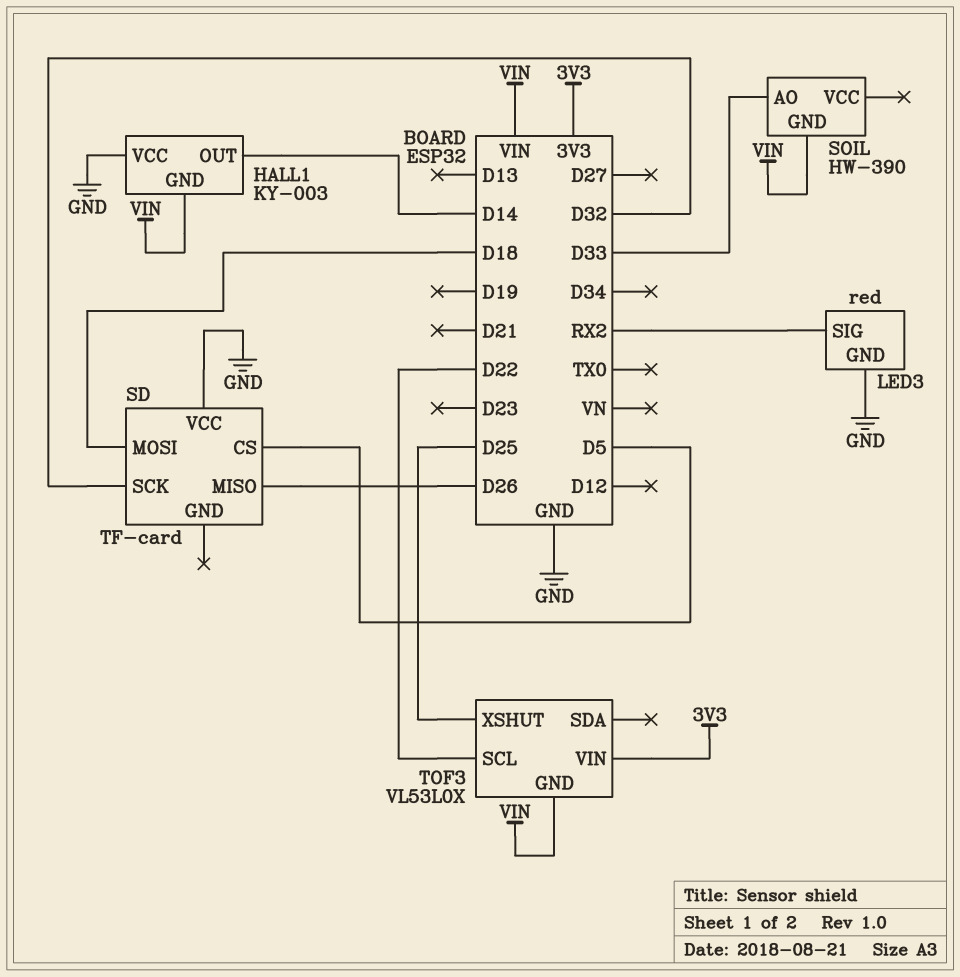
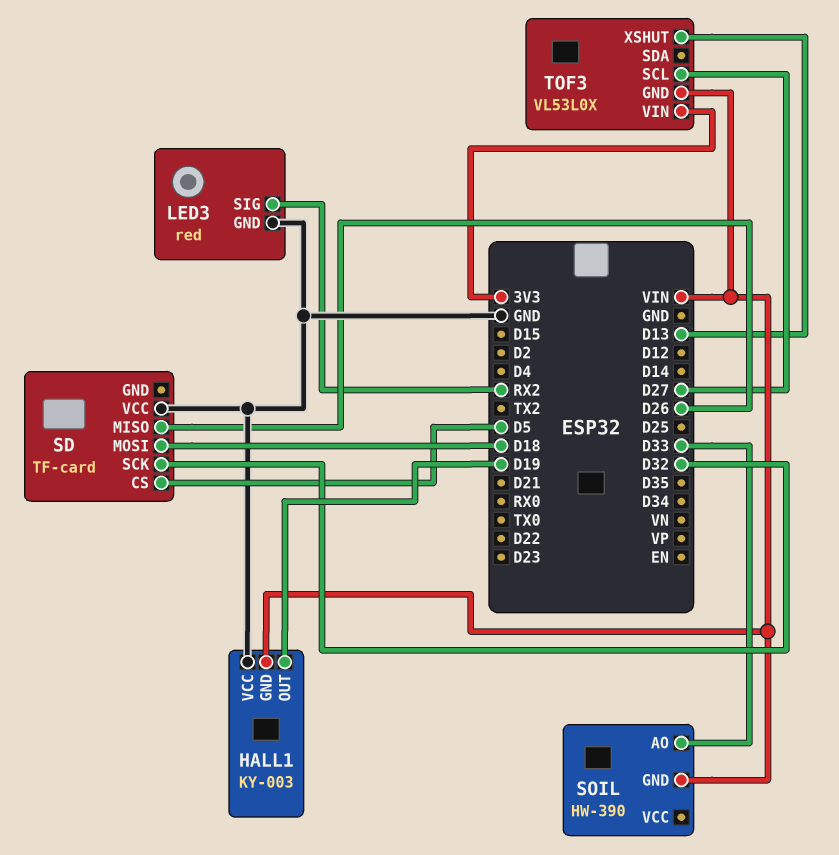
HALL1 pin OUT: D14 -> D19
TOF3 pin SCL: D22 -> D27
TOF3 pin XSHUT: D25 -> D13

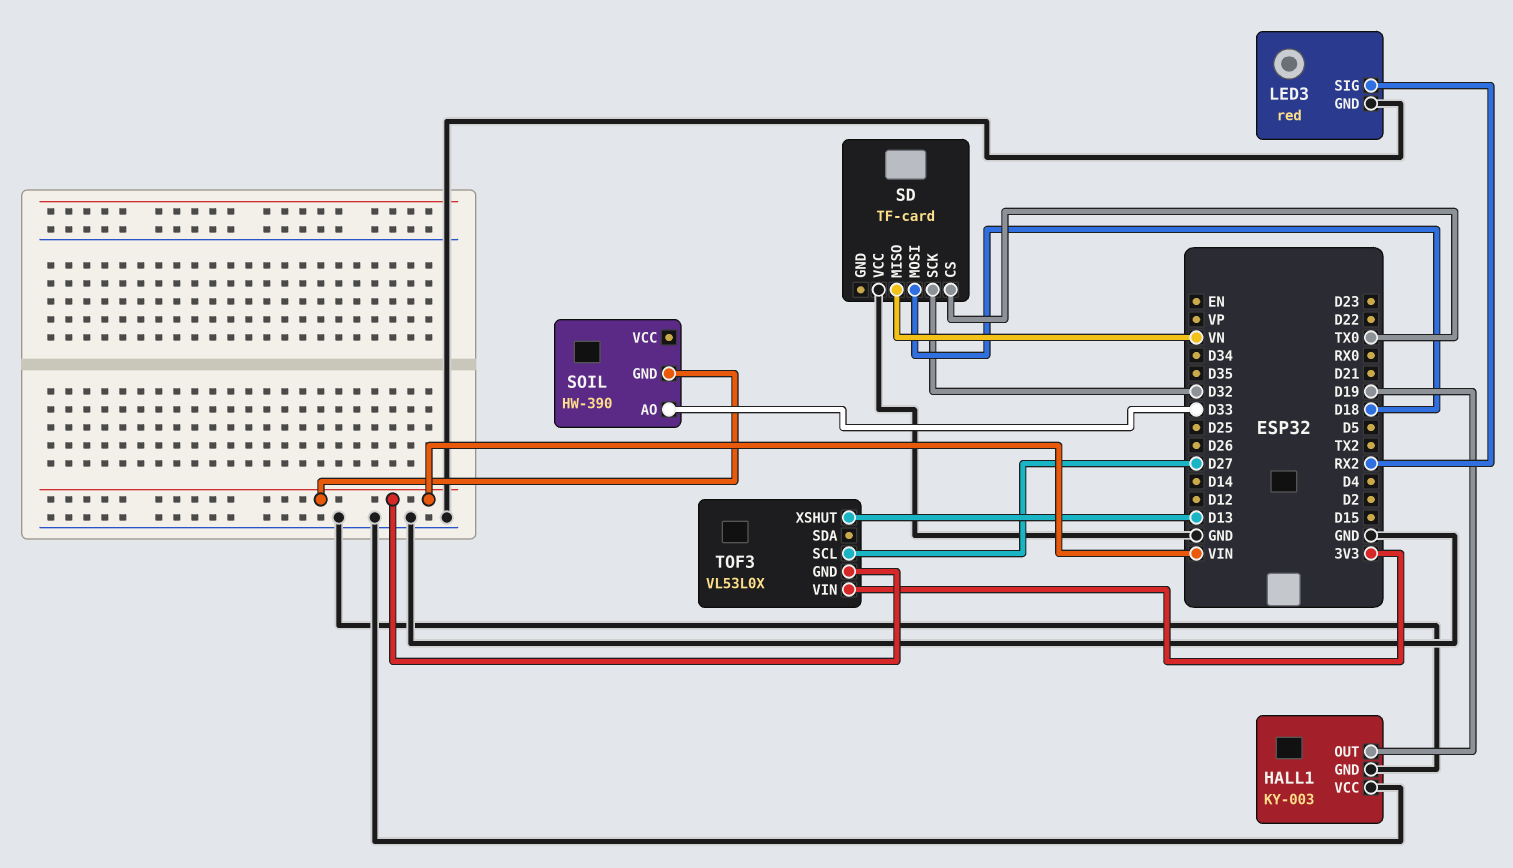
HALL1 pin GND: VIN -> GND
SD pin CS: D5 -> TX0
SD pin MISO: D26 -> VN

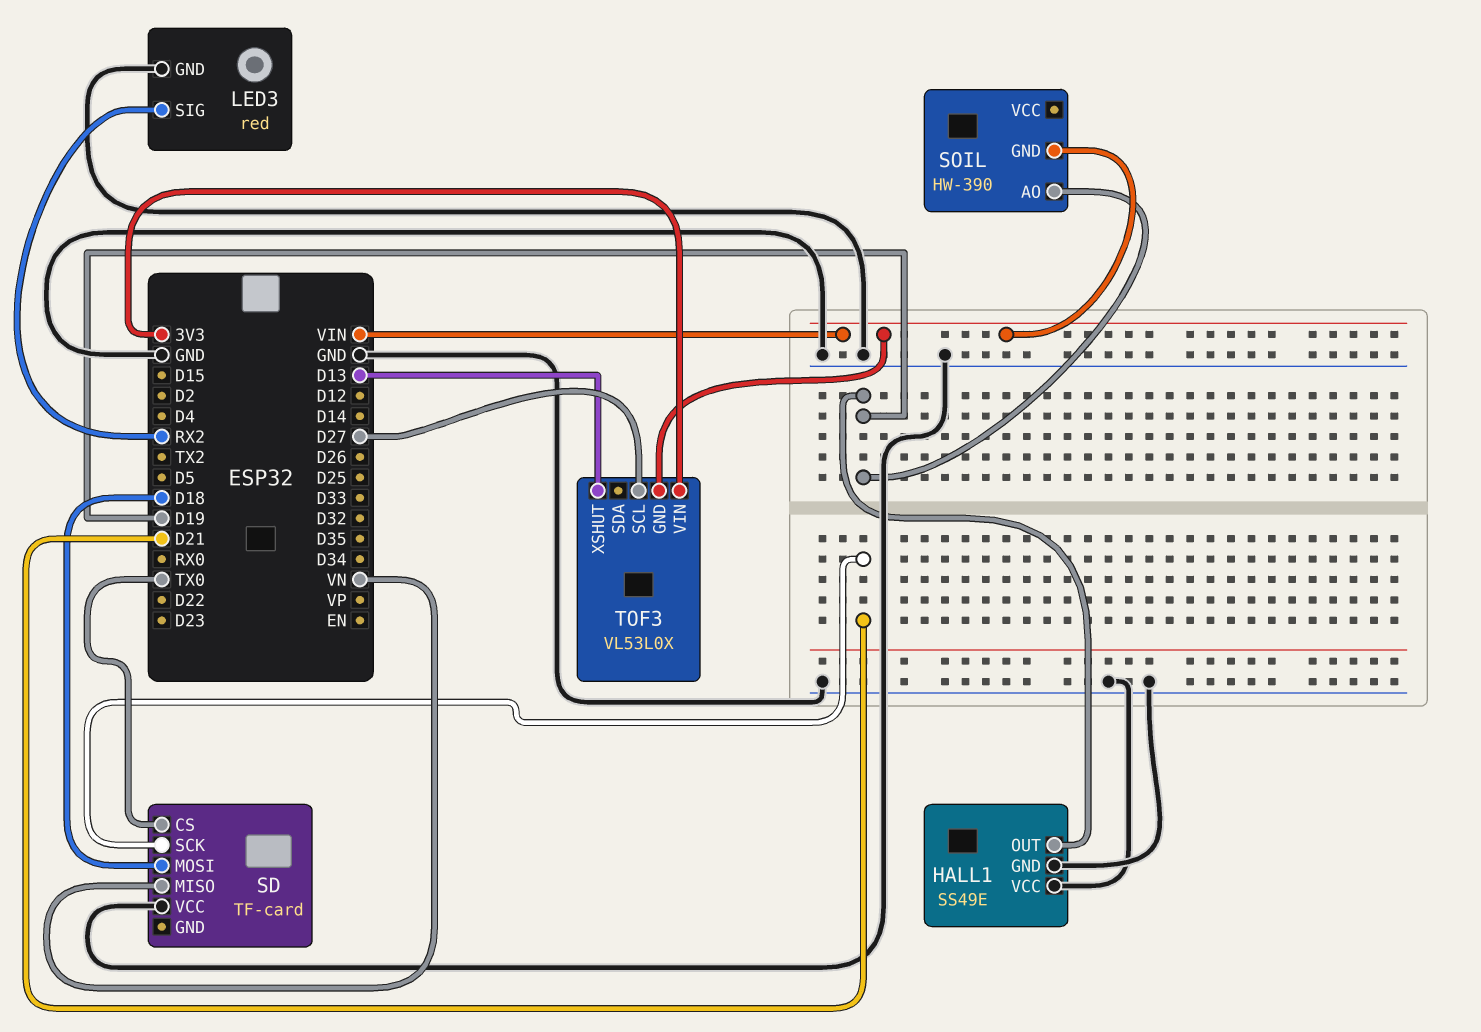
HALL1: KY-003 -> SS49E
SD pin SCK: D32 -> D21
SOIL pin AO: D33 -> D19

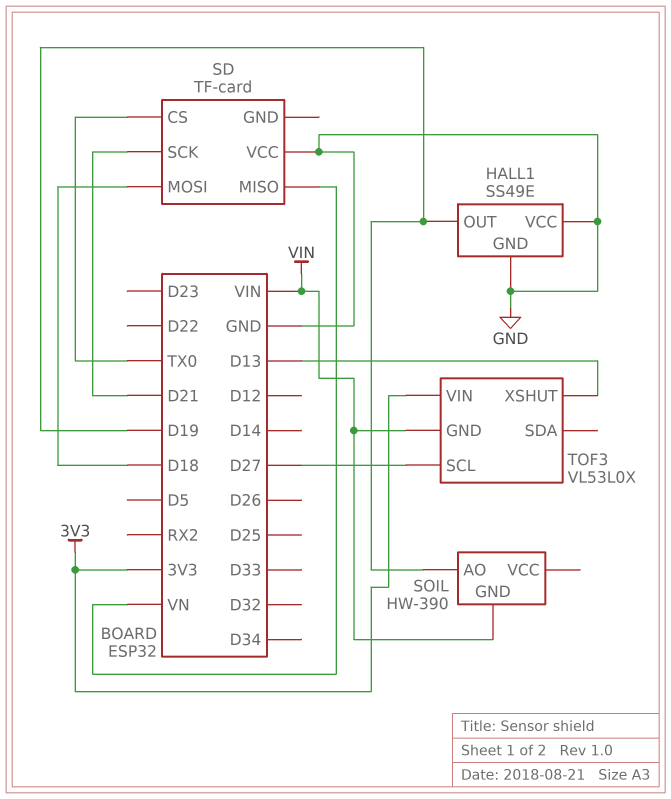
LED3: red -> none
LED3 pin GND: GND -> none
LED3 pin SIG: RX2 -> none

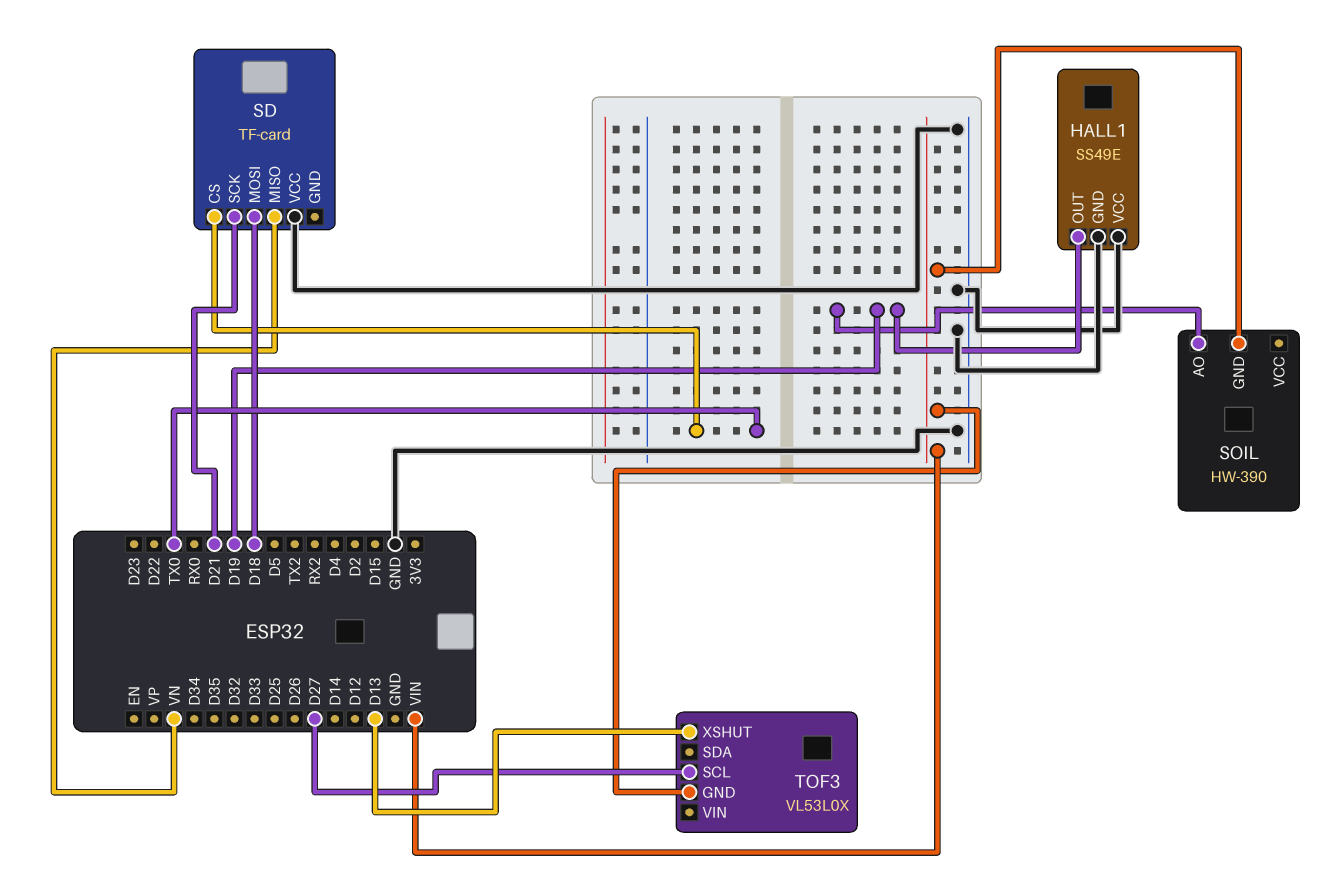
TOF3 pin VIN: 3V3 -> none

